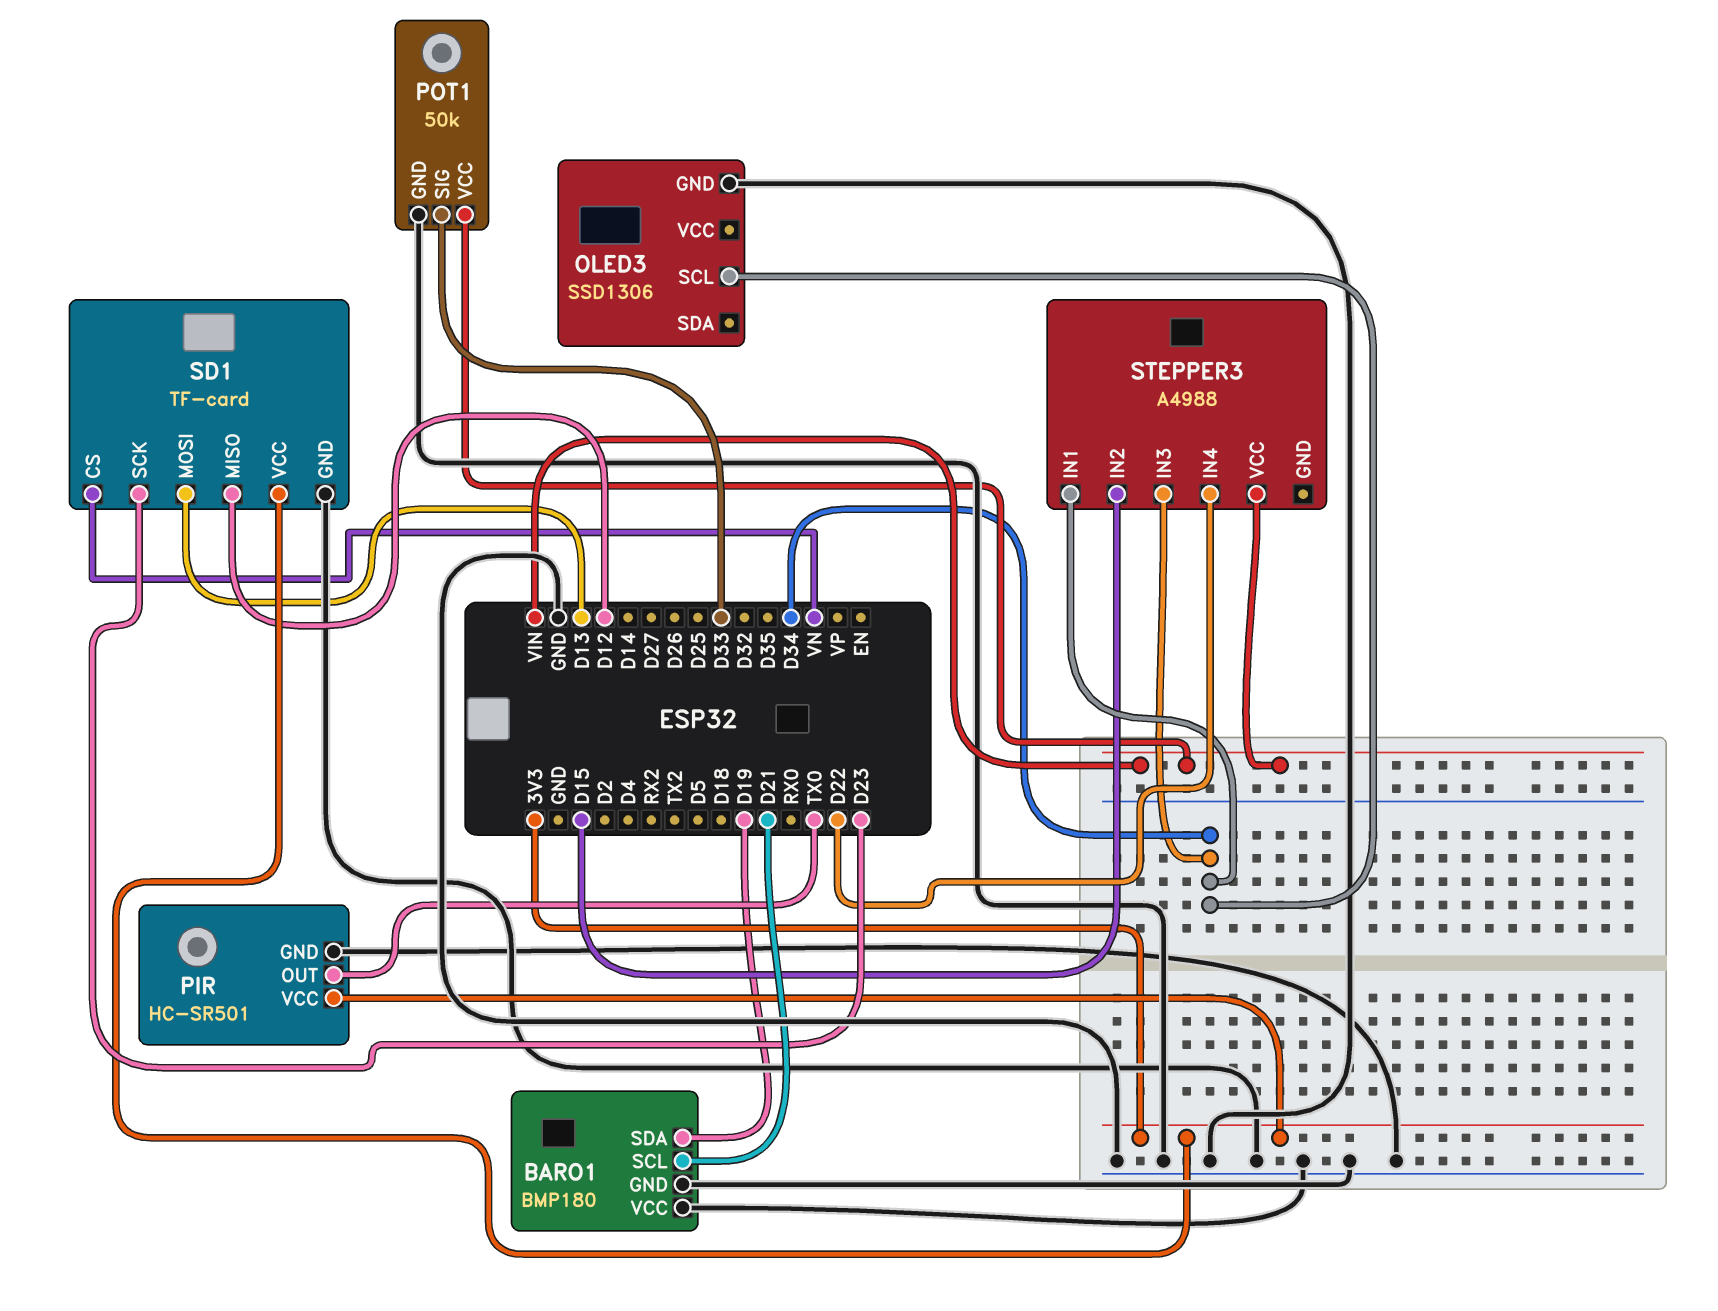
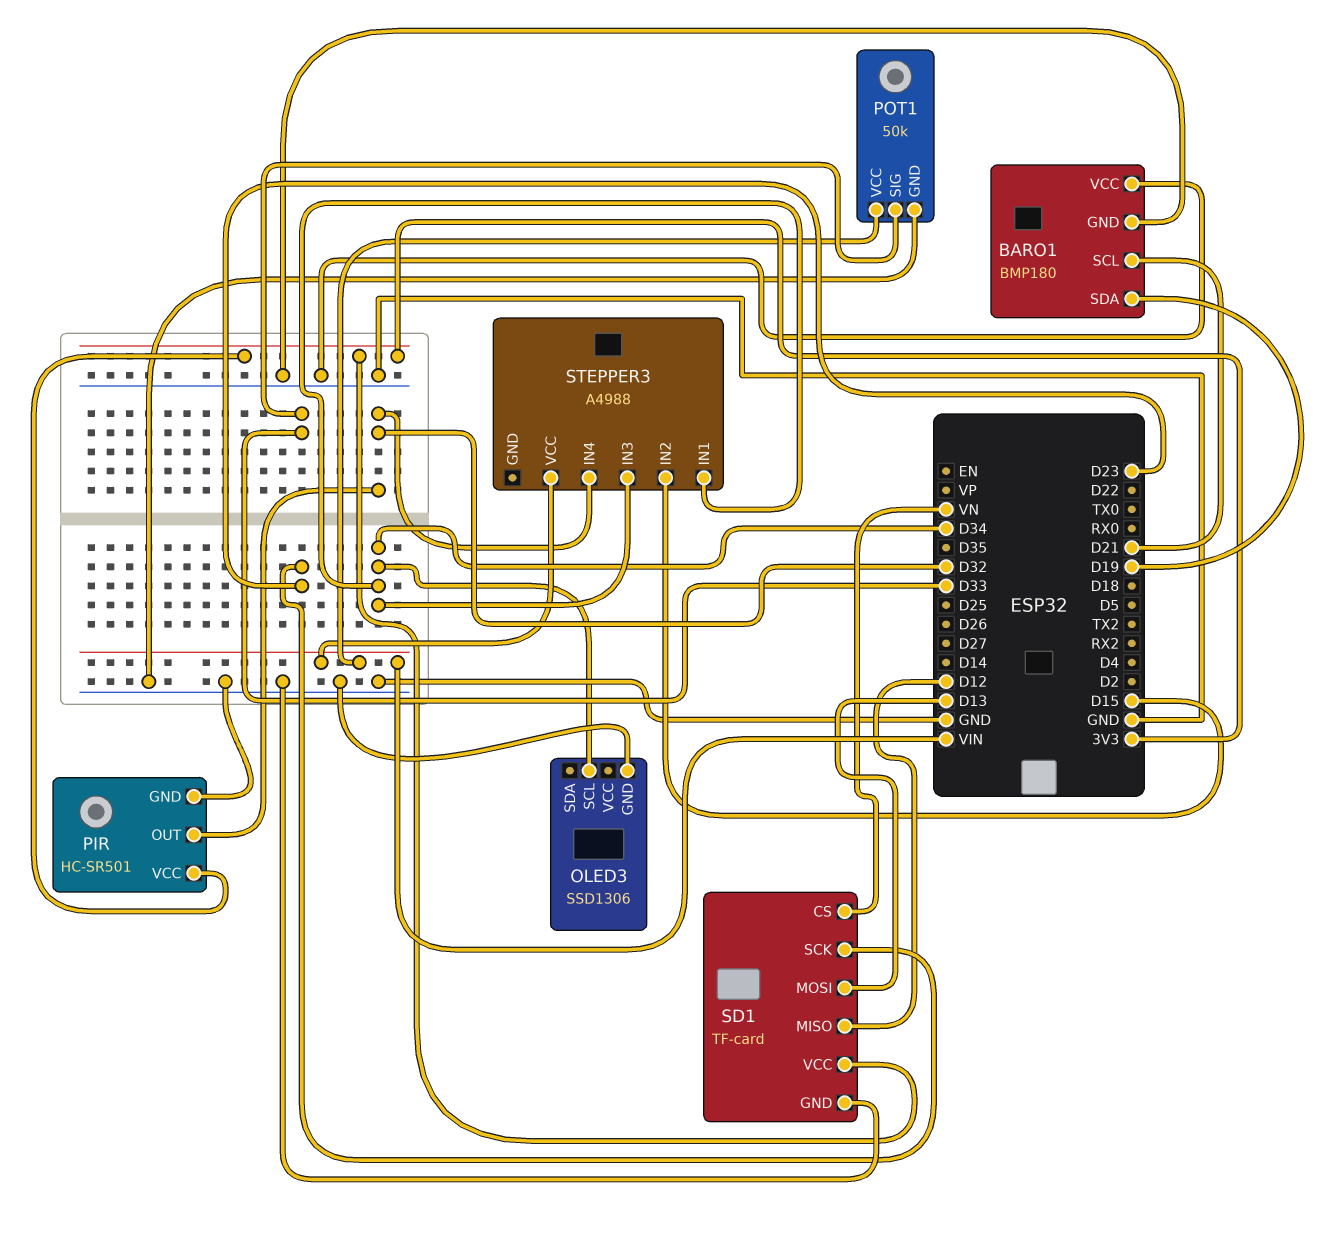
PIR pin OUT: TX0 -> D32
STEPPER3 pin IN4: D22 -> D32

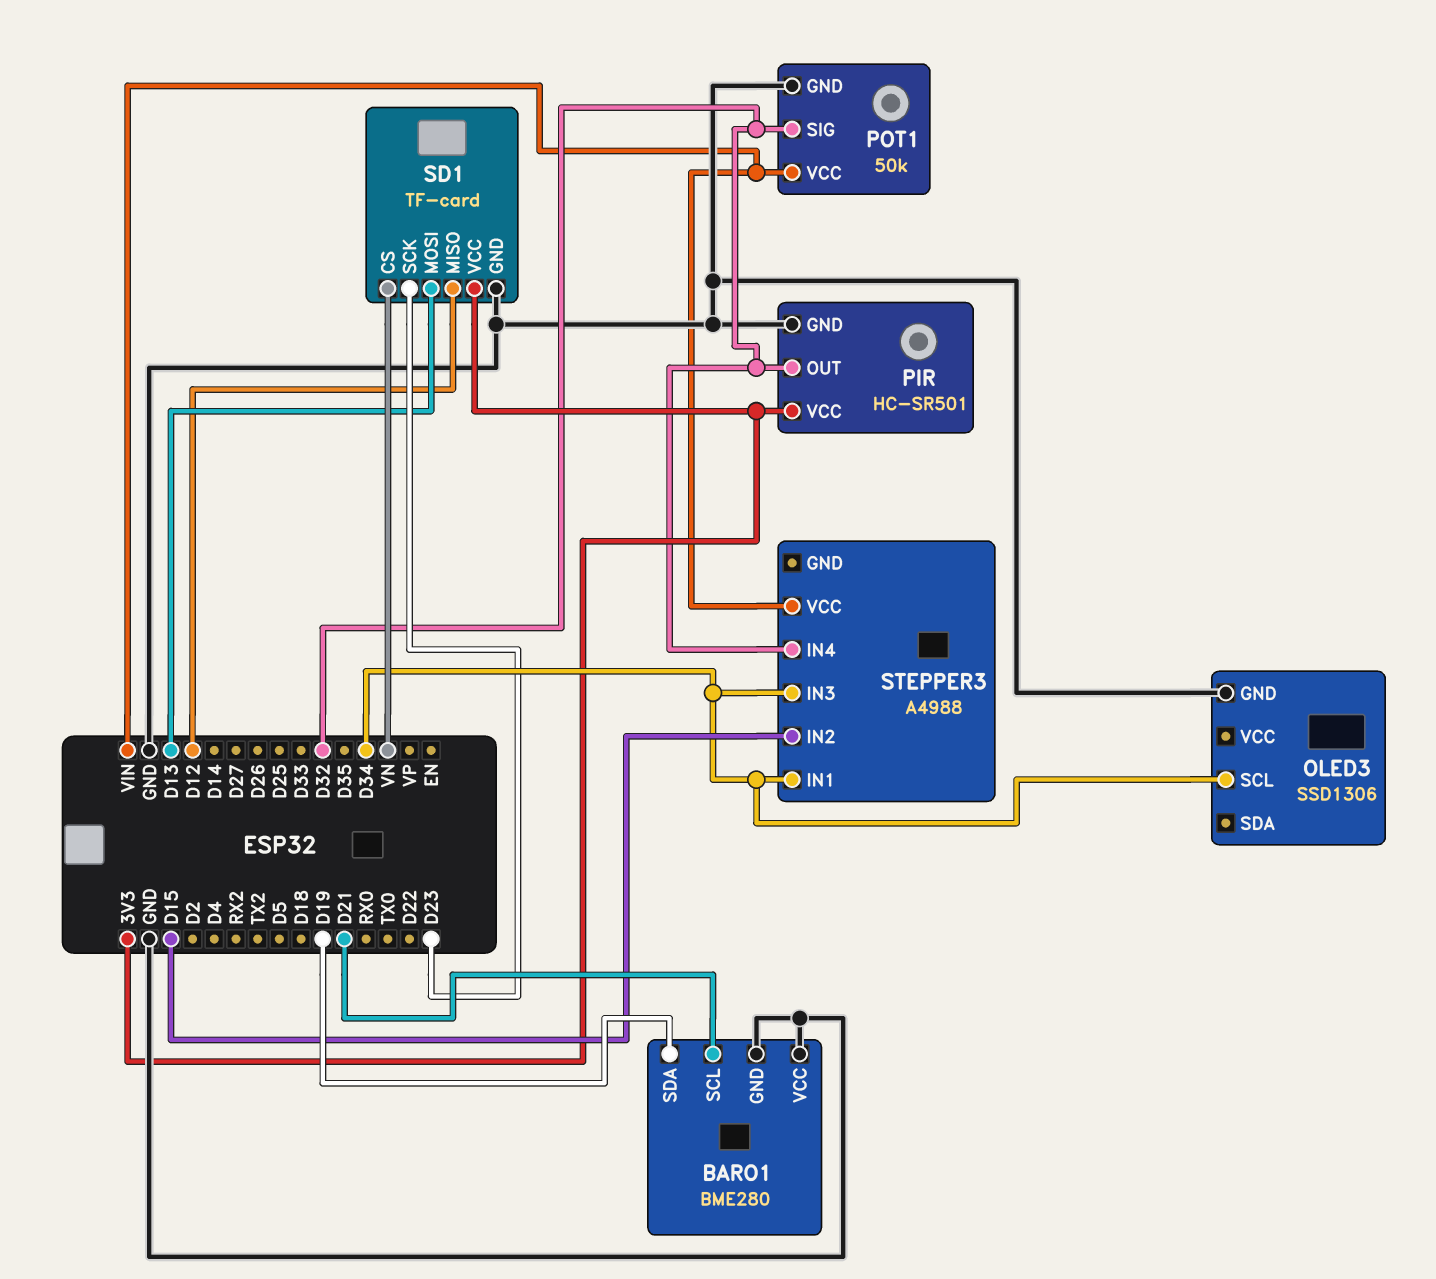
BARO1: BMP180 -> BME280
POT1 pin SIG: D33 -> D32

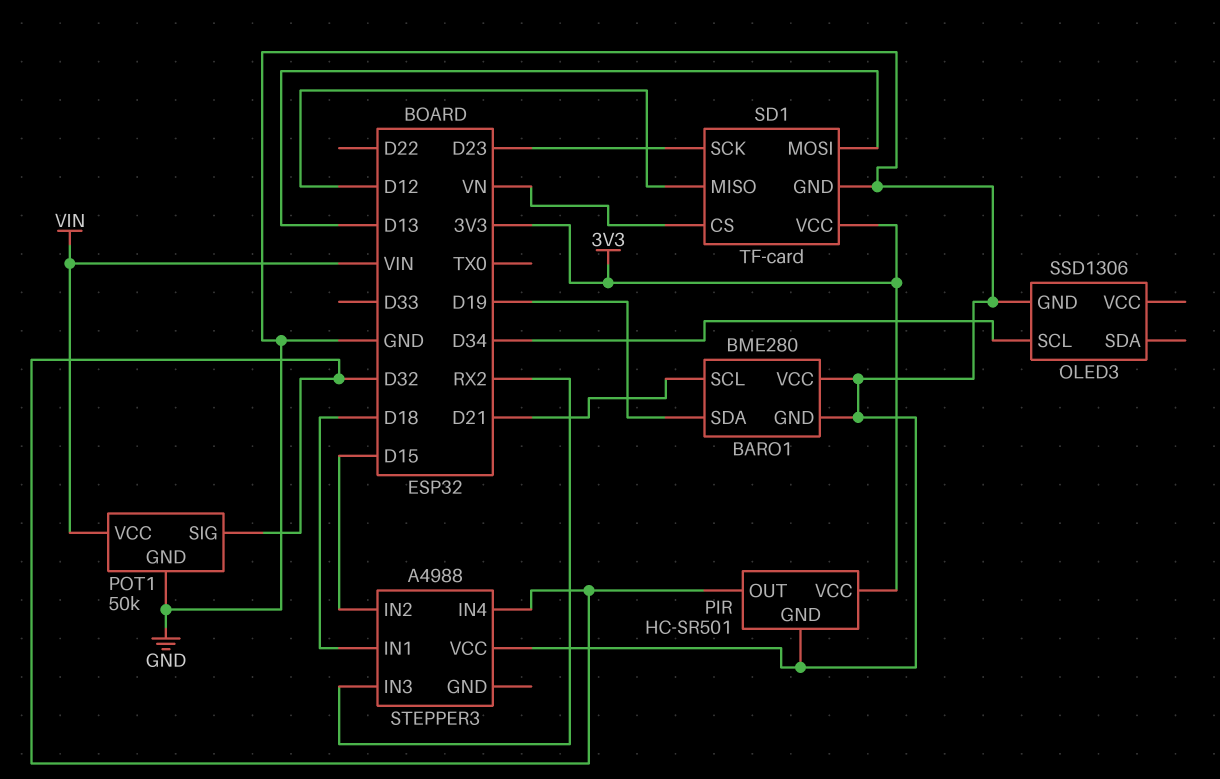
STEPPER3 pin IN1: D34 -> D18
STEPPER3 pin IN3: D34 -> RX2
STEPPER3 pin VCC: VIN -> GND

